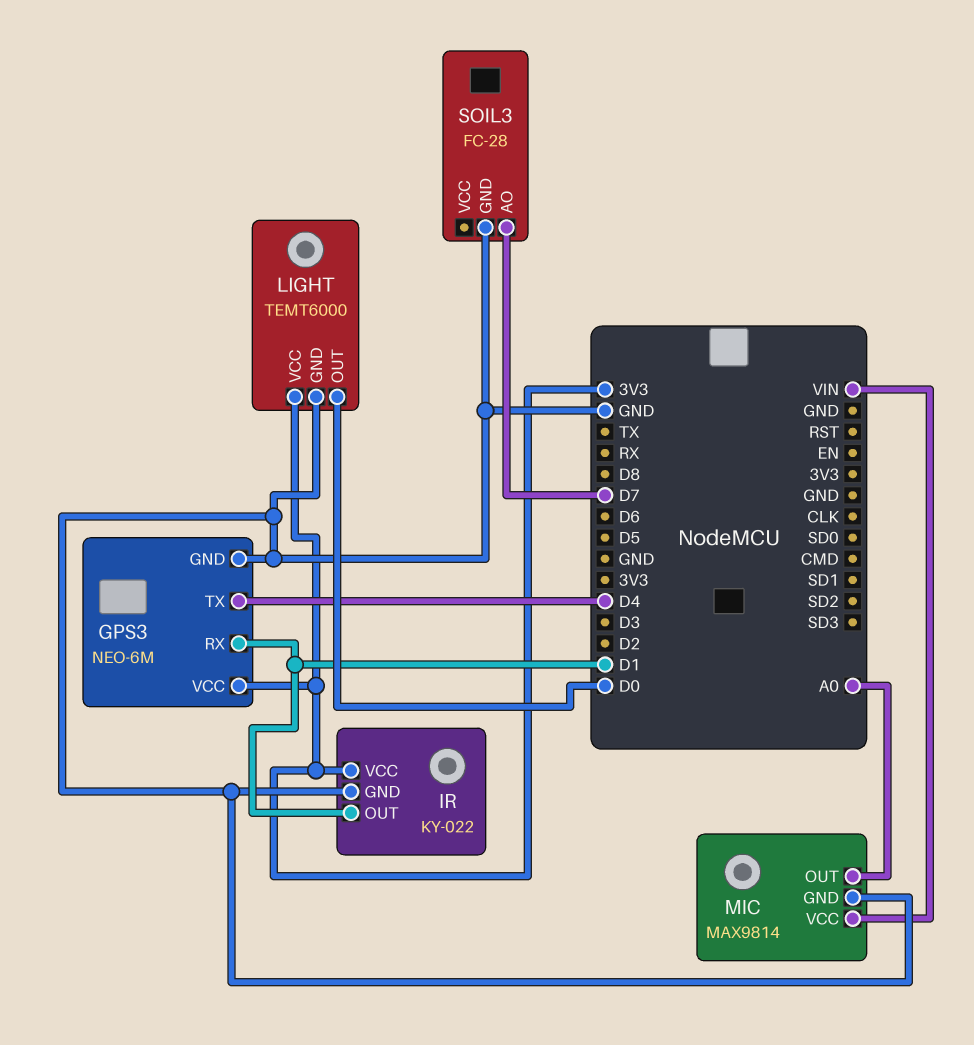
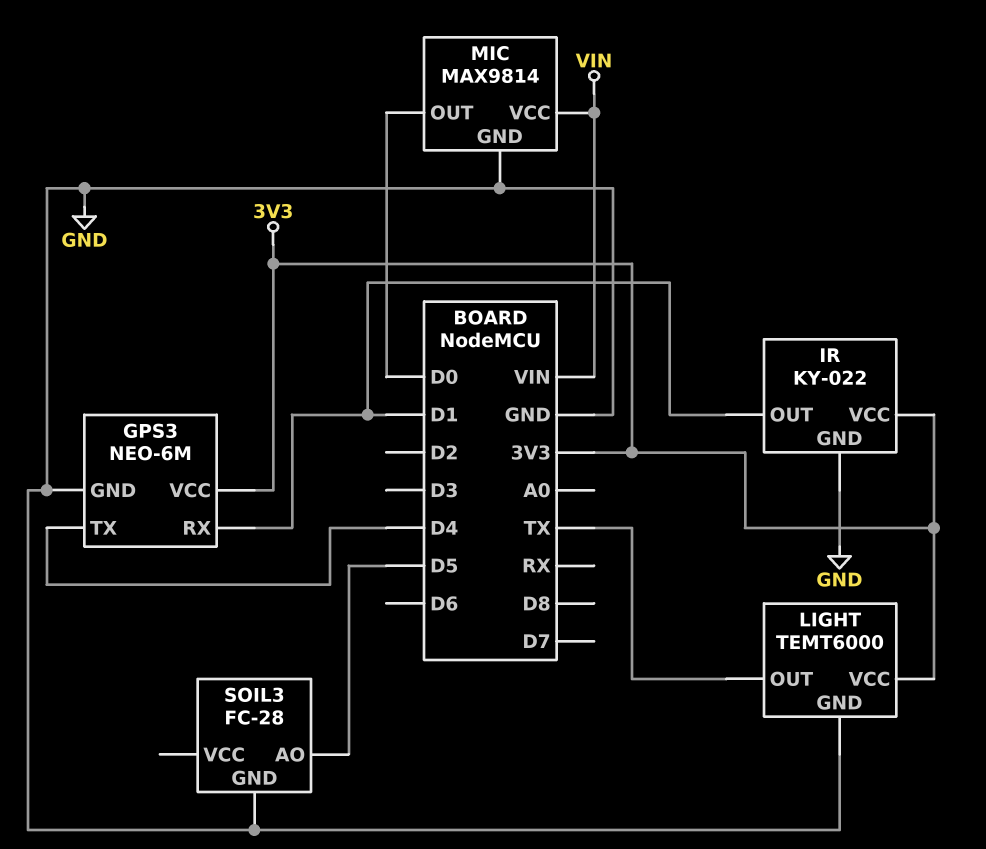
LIGHT pin OUT: D0 -> TX
MIC pin OUT: A0 -> D0
SOIL3 pin AO: D7 -> D5

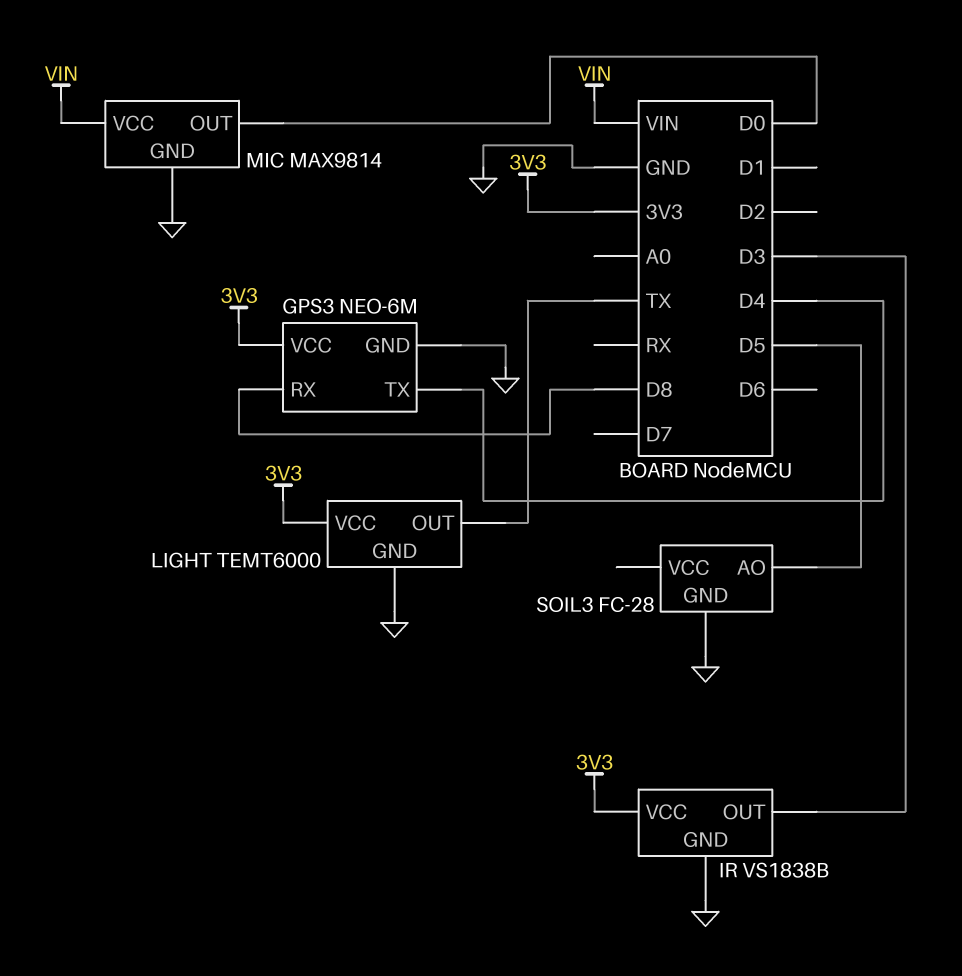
GPS3 pin RX: D1 -> D8
IR: KY-022 -> VS1838B
IR pin OUT: D1 -> D3

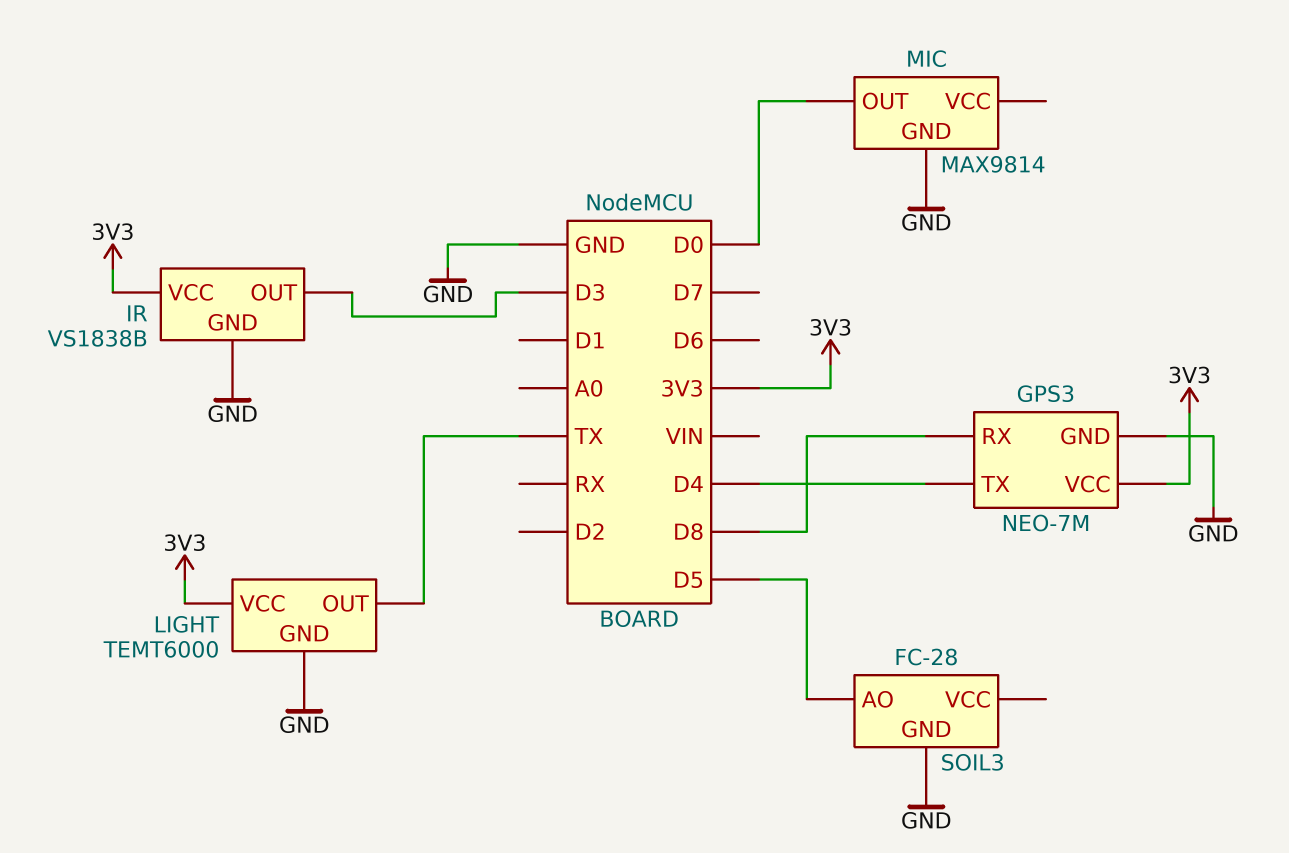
GPS3: NEO-6M -> NEO-7M
MIC pin VCC: VIN -> none

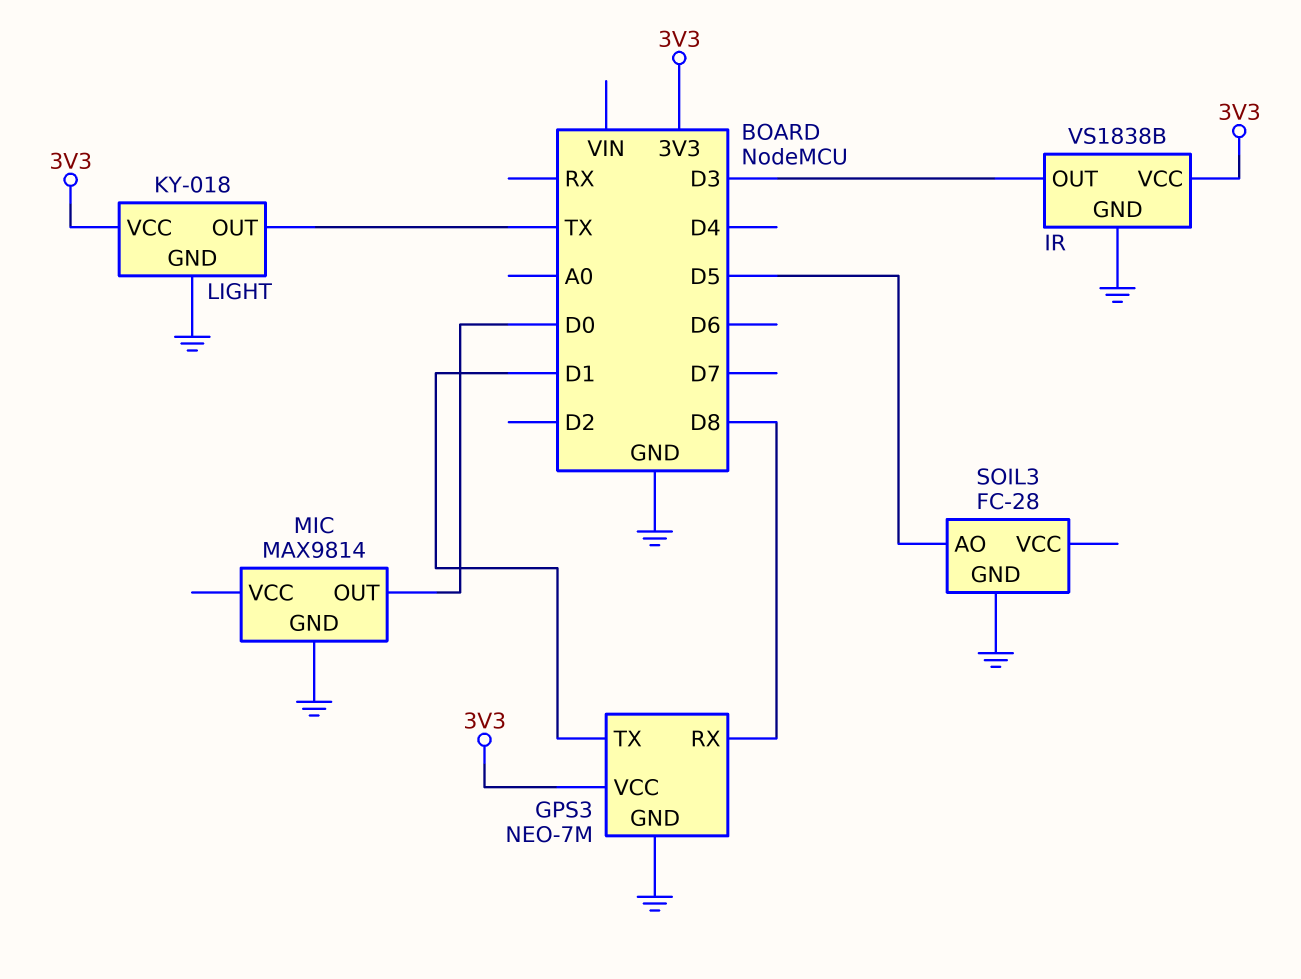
GPS3 pin TX: D4 -> D1
LIGHT: TEMT6000 -> KY-018

